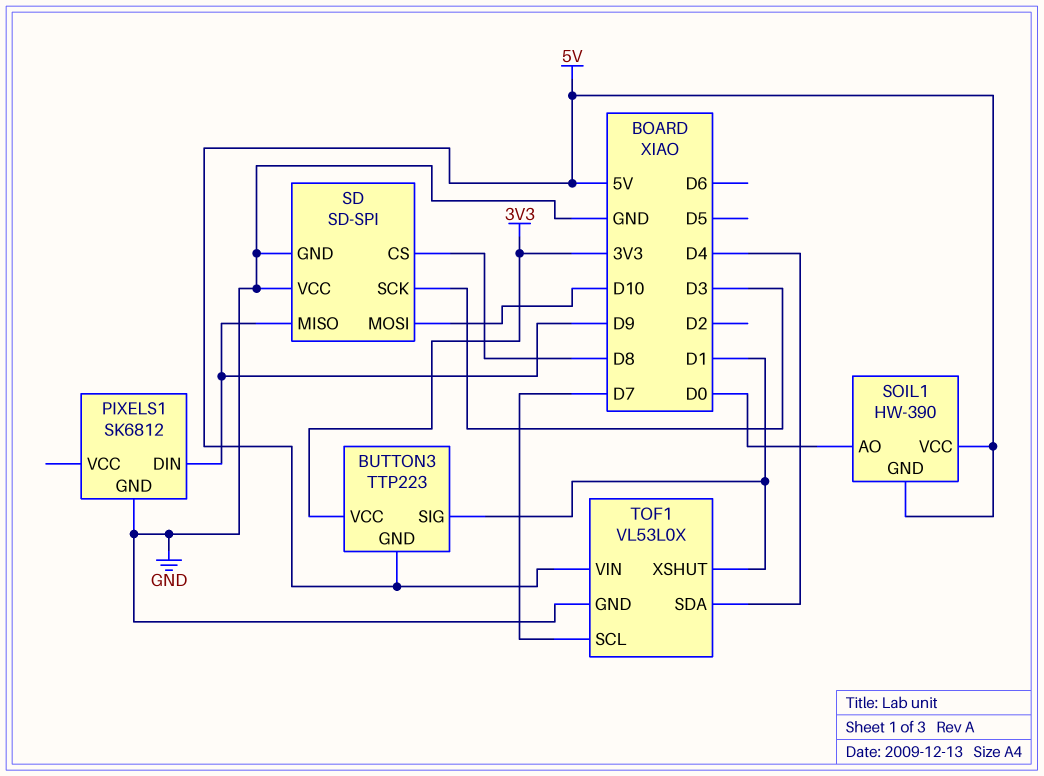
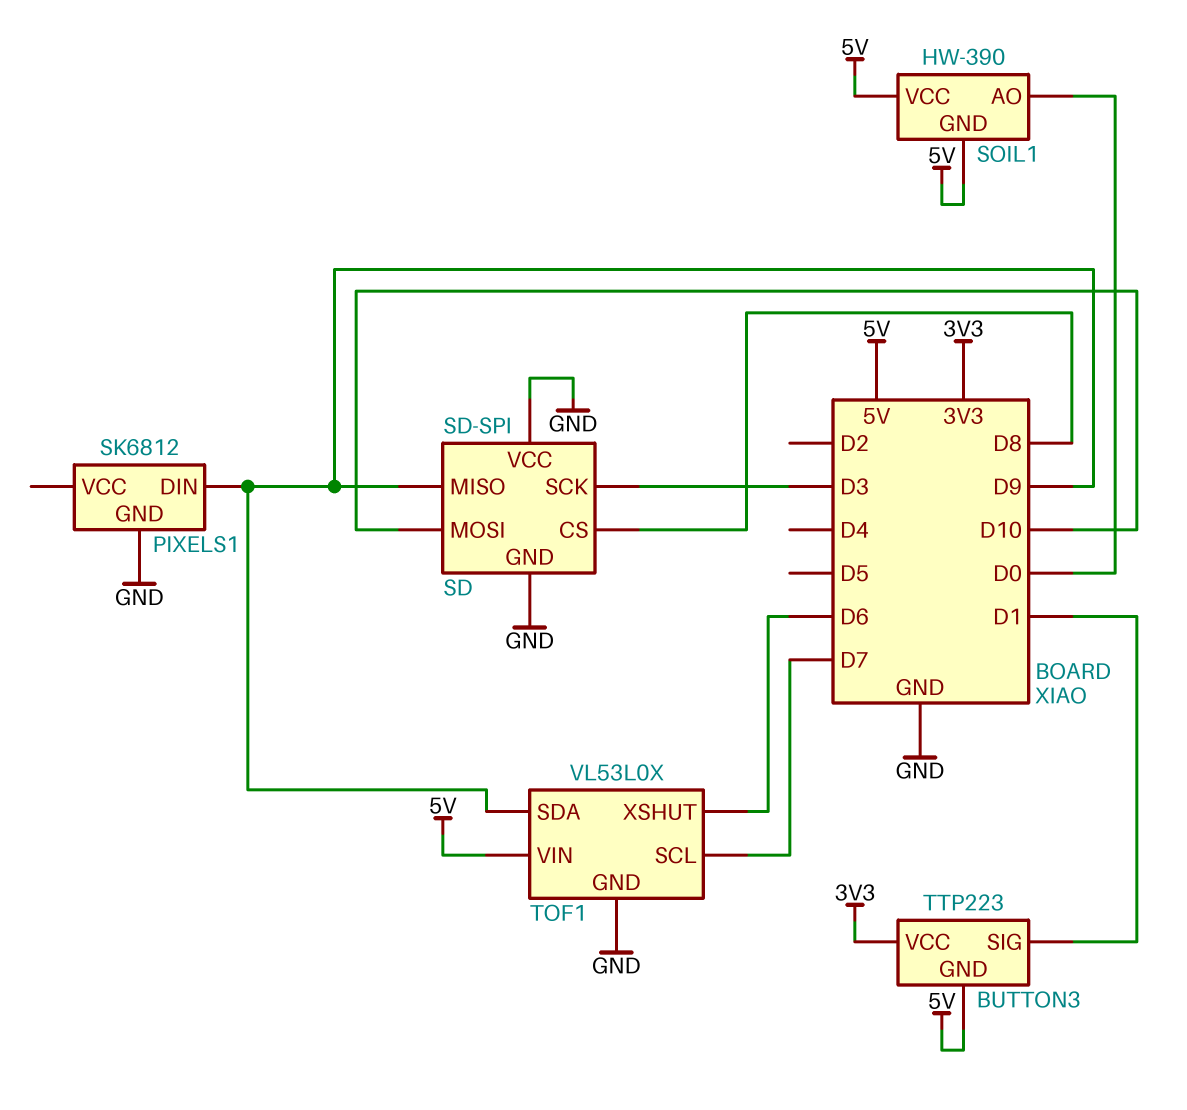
TOF1 pin SDA: D4 -> D9
TOF1 pin XSHUT: D1 -> D6

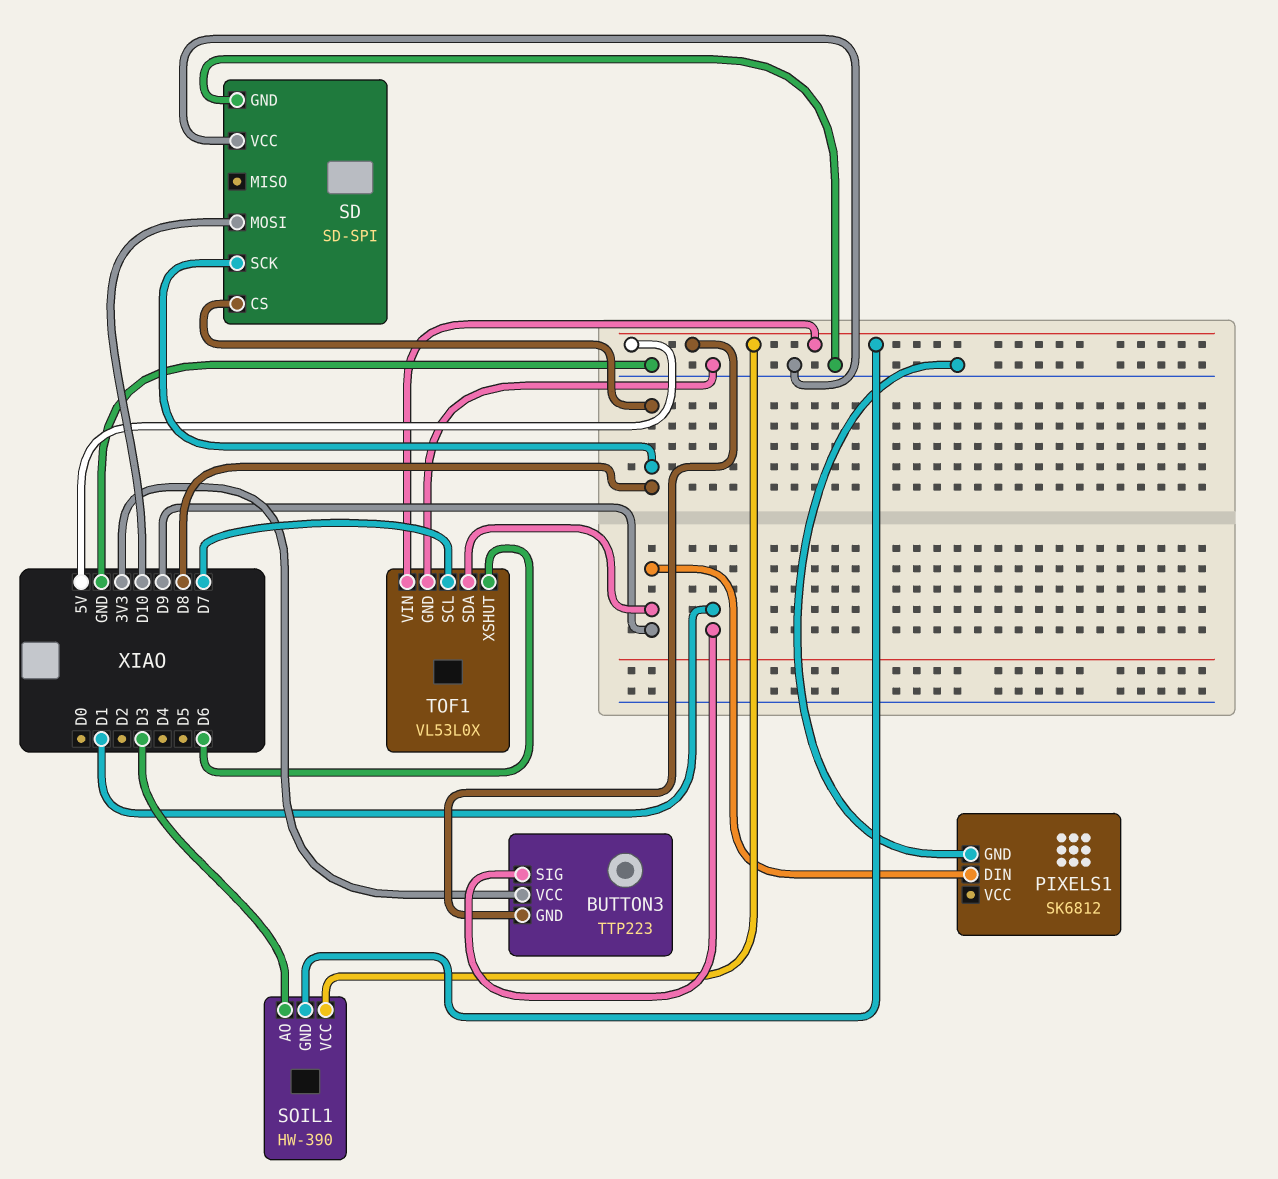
SD pin MISO: D9 -> none
SD pin SCK: D3 -> D8
SOIL1 pin AO: D0 -> D3

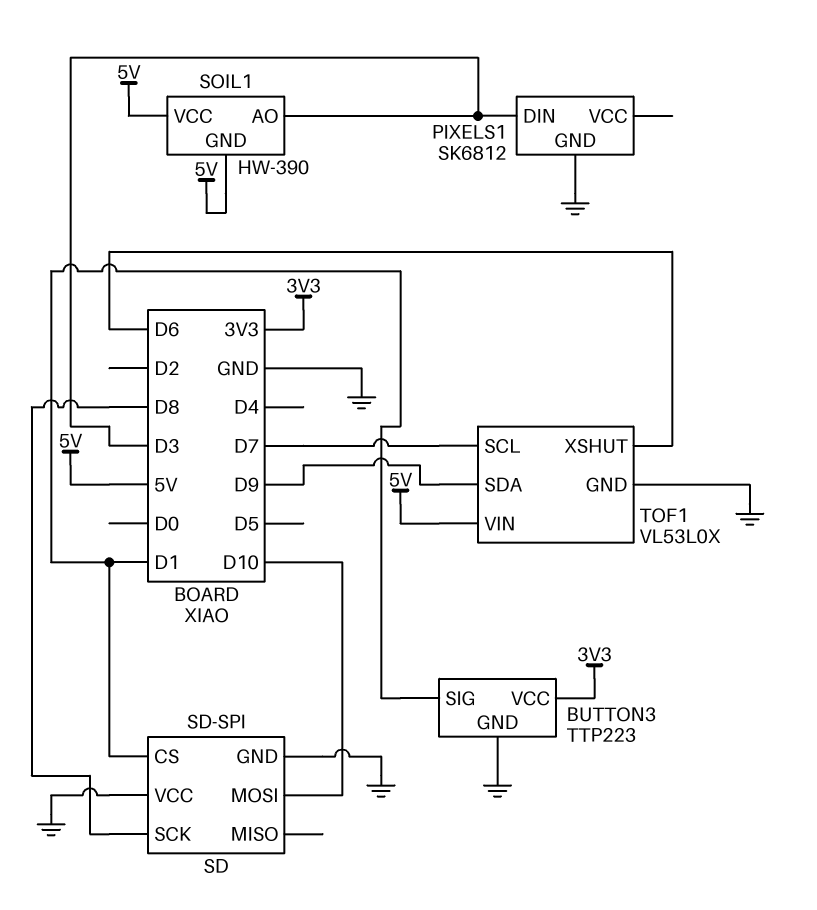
BUTTON3 pin GND: 5V -> GND
PIXELS1 pin DIN: D9 -> D3
SD pin CS: D8 -> D1

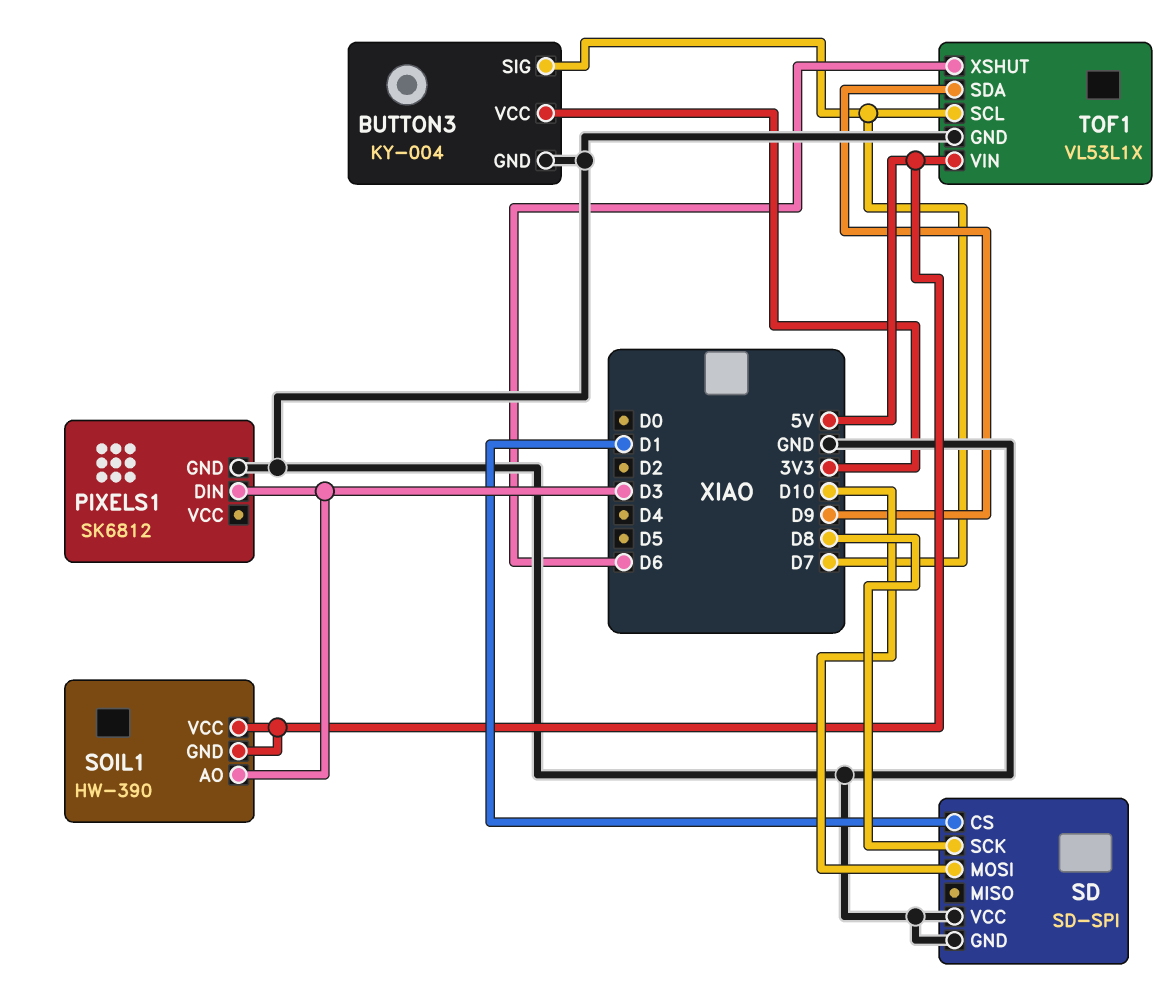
BUTTON3: TTP223 -> KY-004
BUTTON3 pin SIG: D1 -> D7
TOF1: VL53L0X -> VL53L1X

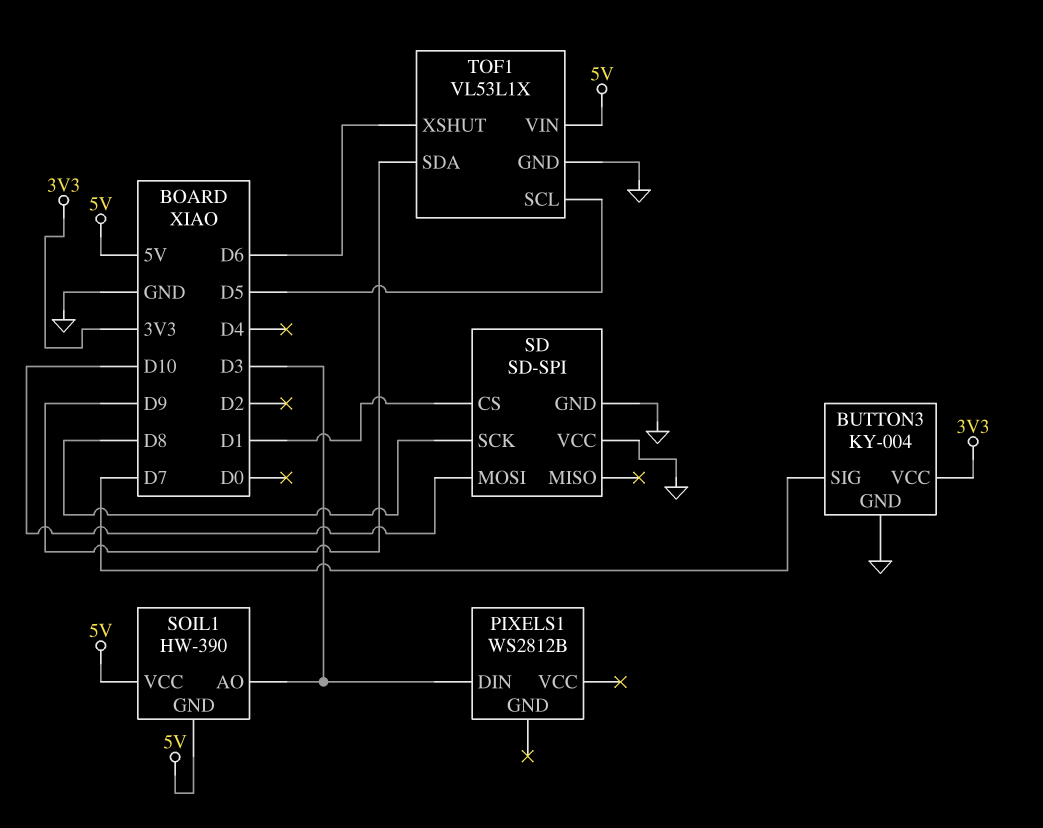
PIXELS1: SK6812 -> WS2812B
PIXELS1 pin GND: GND -> none
TOF1 pin SCL: D7 -> D5

